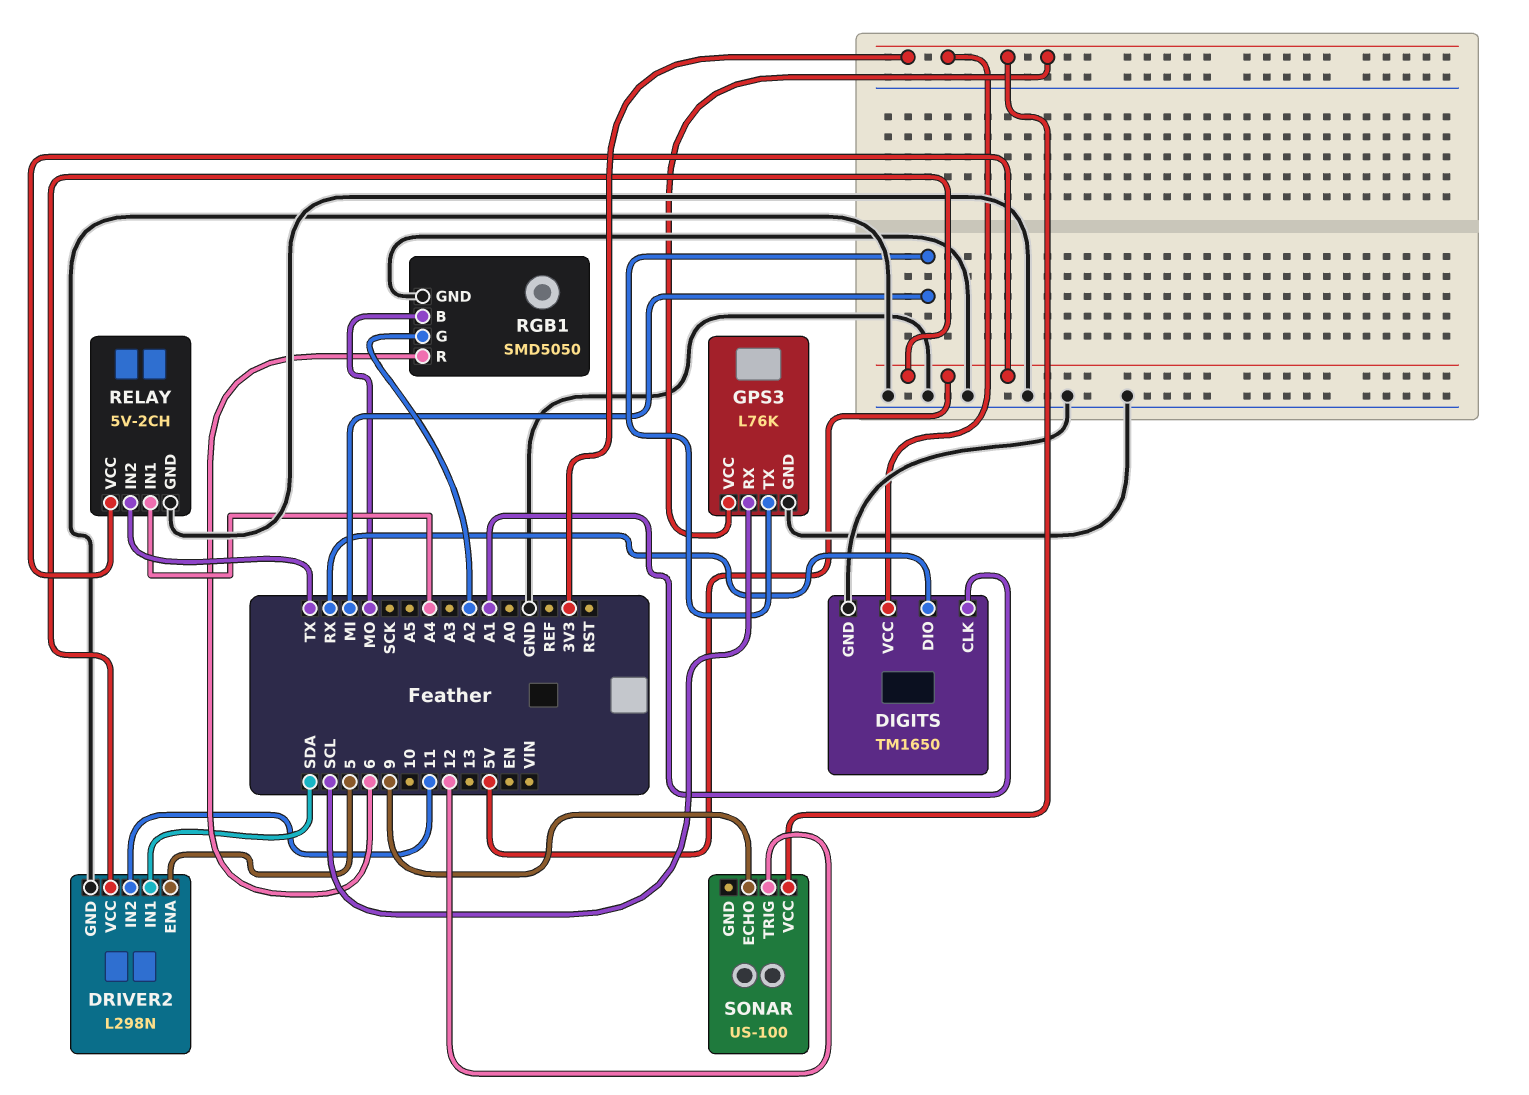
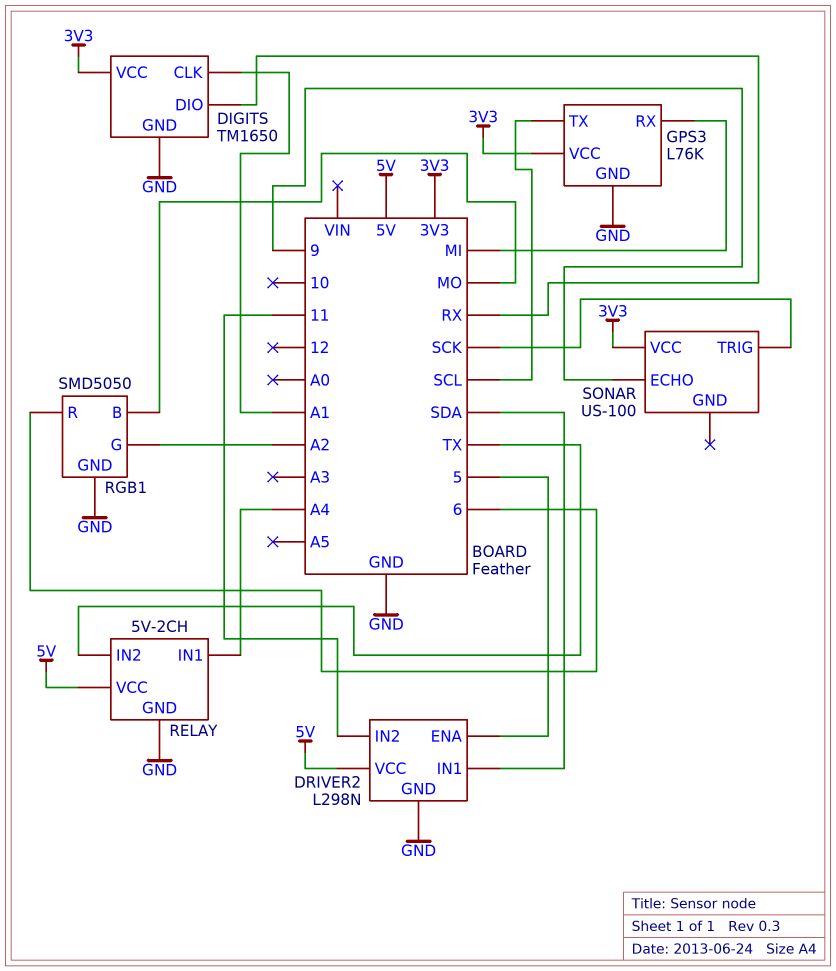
GPS3 pin RX: SCL -> MI
GPS3 pin TX: MI -> SCL
SONAR pin TRIG: 12 -> SCK

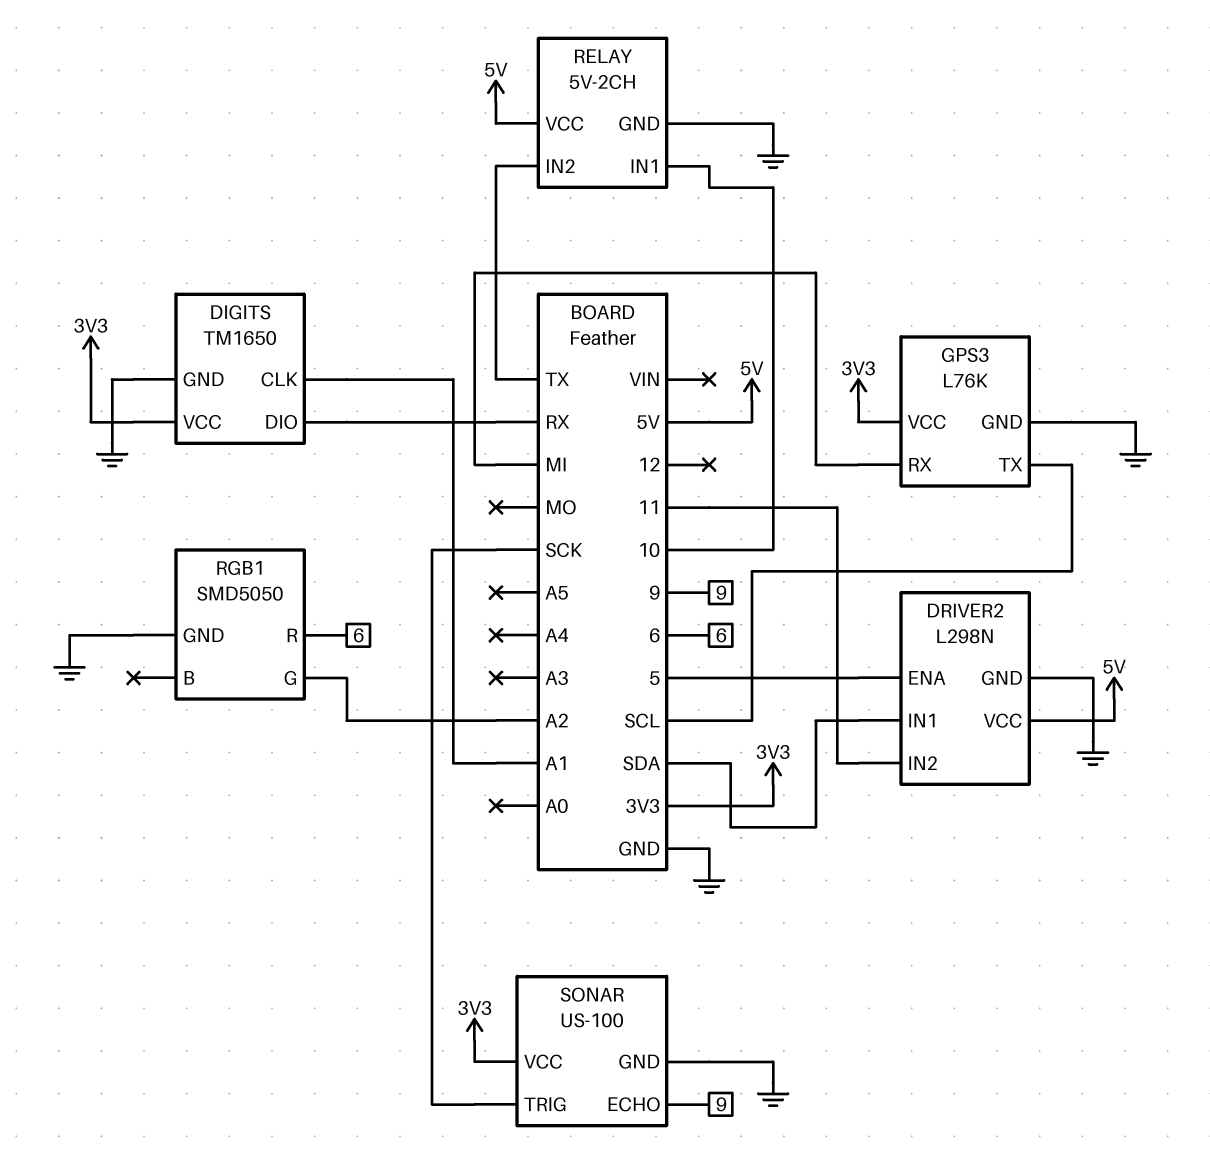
RELAY pin IN1: A4 -> 10
RGB1 pin B: MO -> none
SONAR pin GND: none -> GND

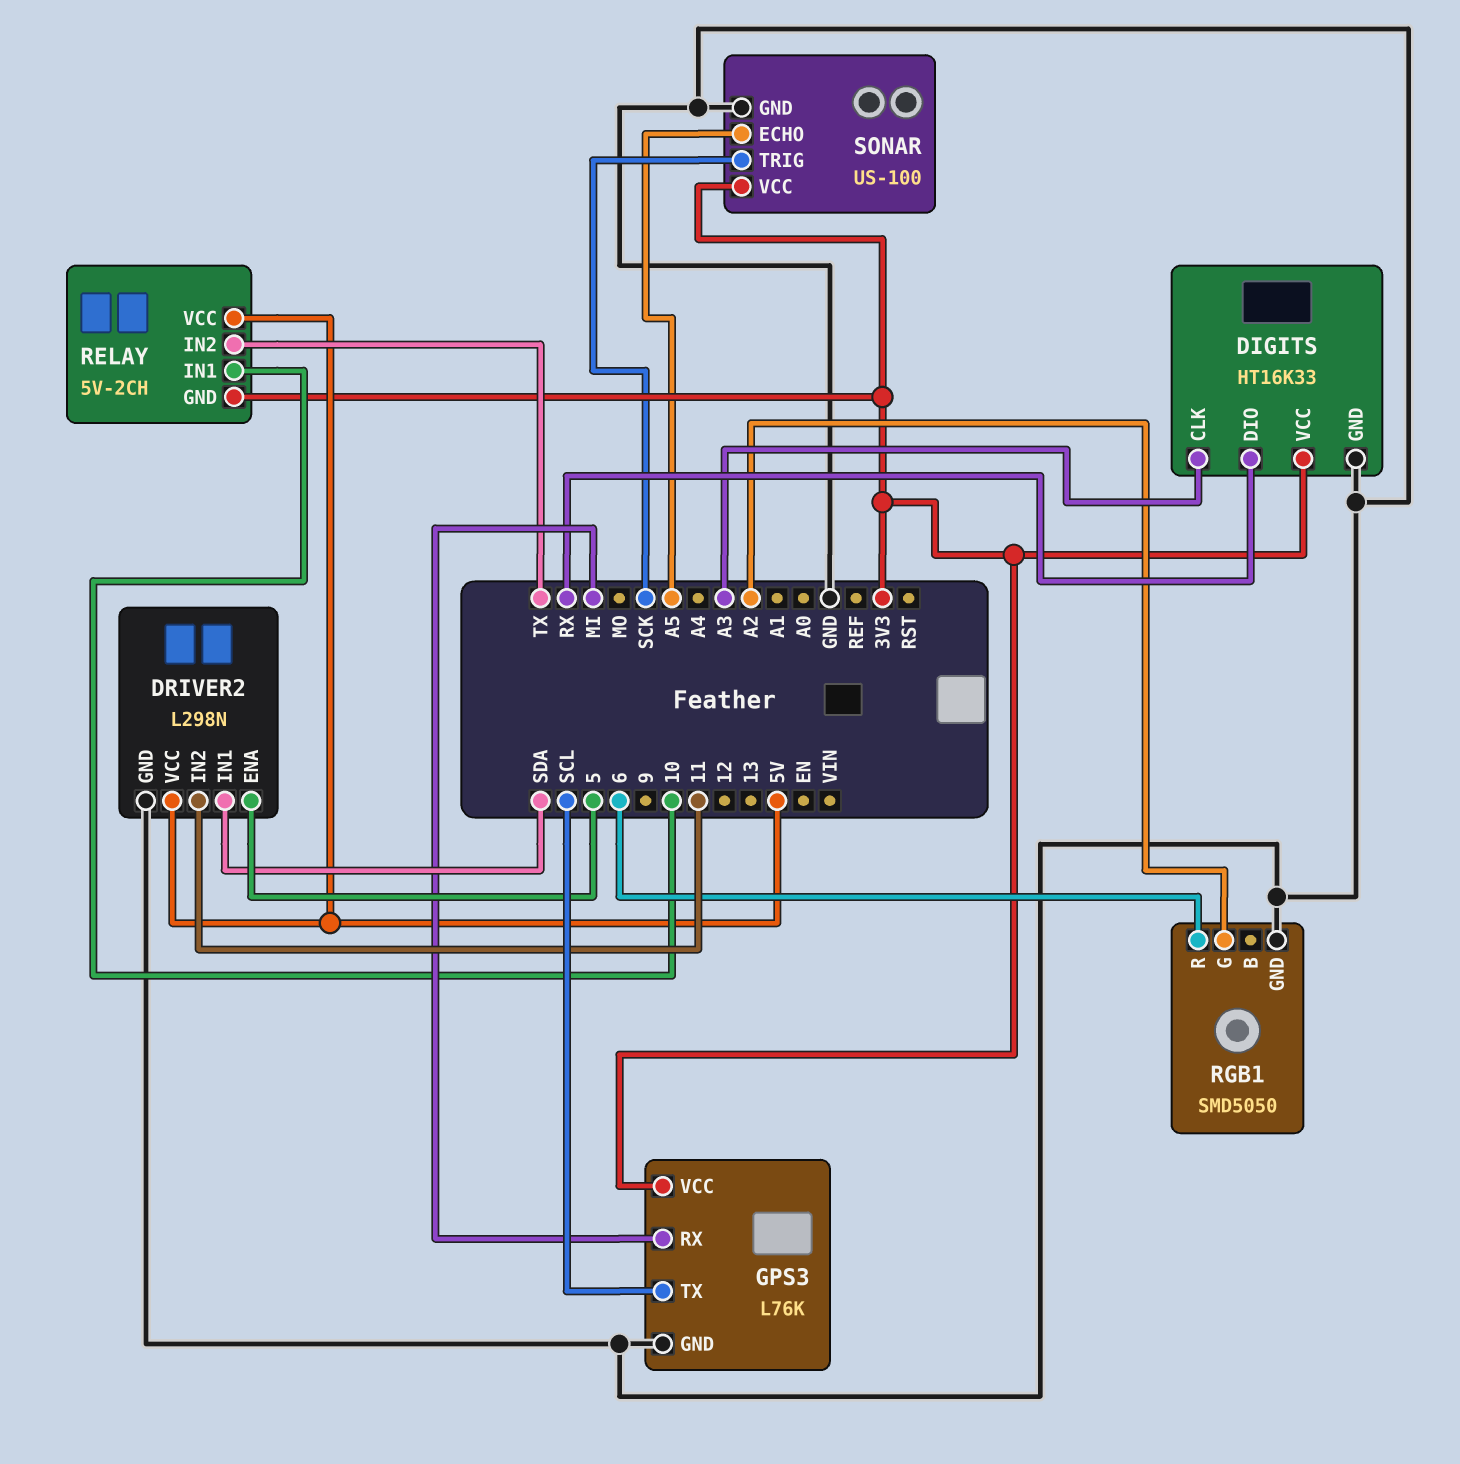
DIGITS: TM1650 -> HT16K33
DIGITS pin CLK: A1 -> A3
RELAY pin GND: GND -> 3V3
SONAR pin ECHO: 9 -> A5

